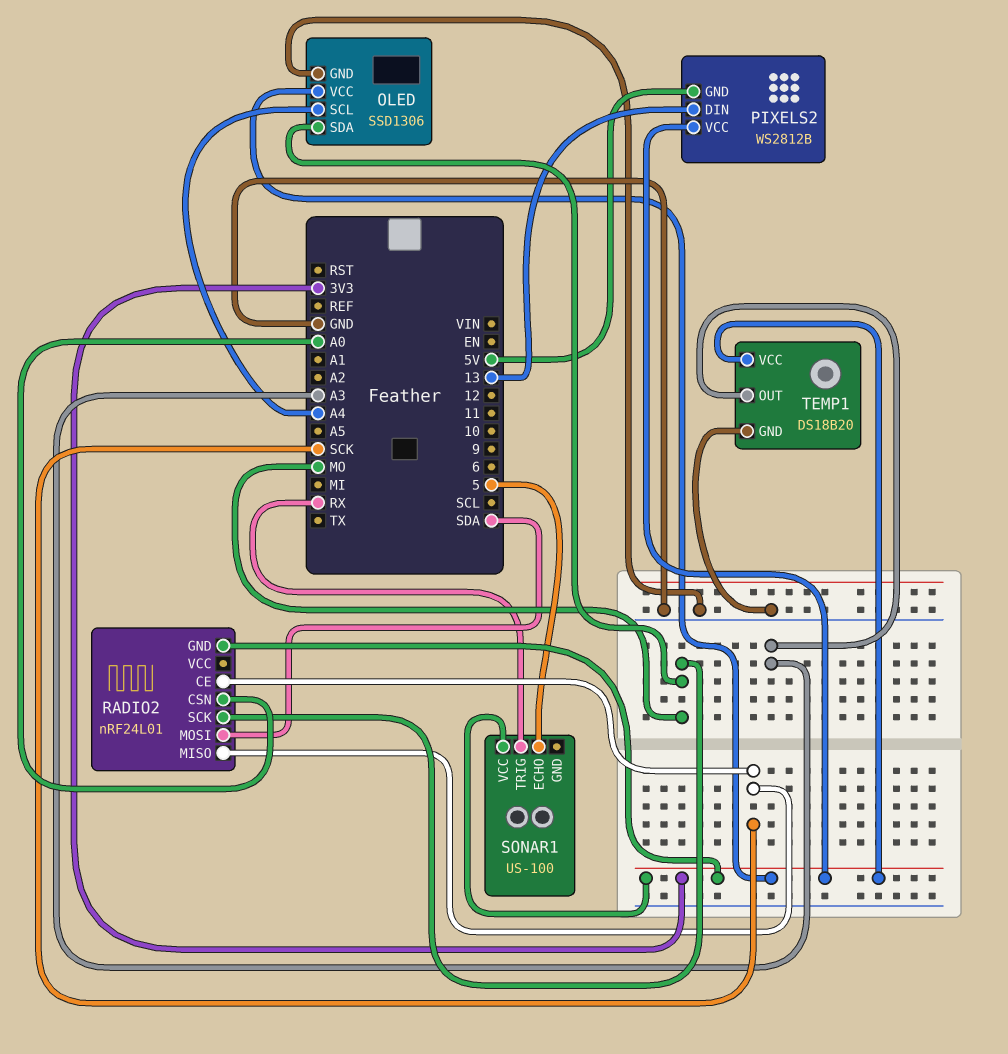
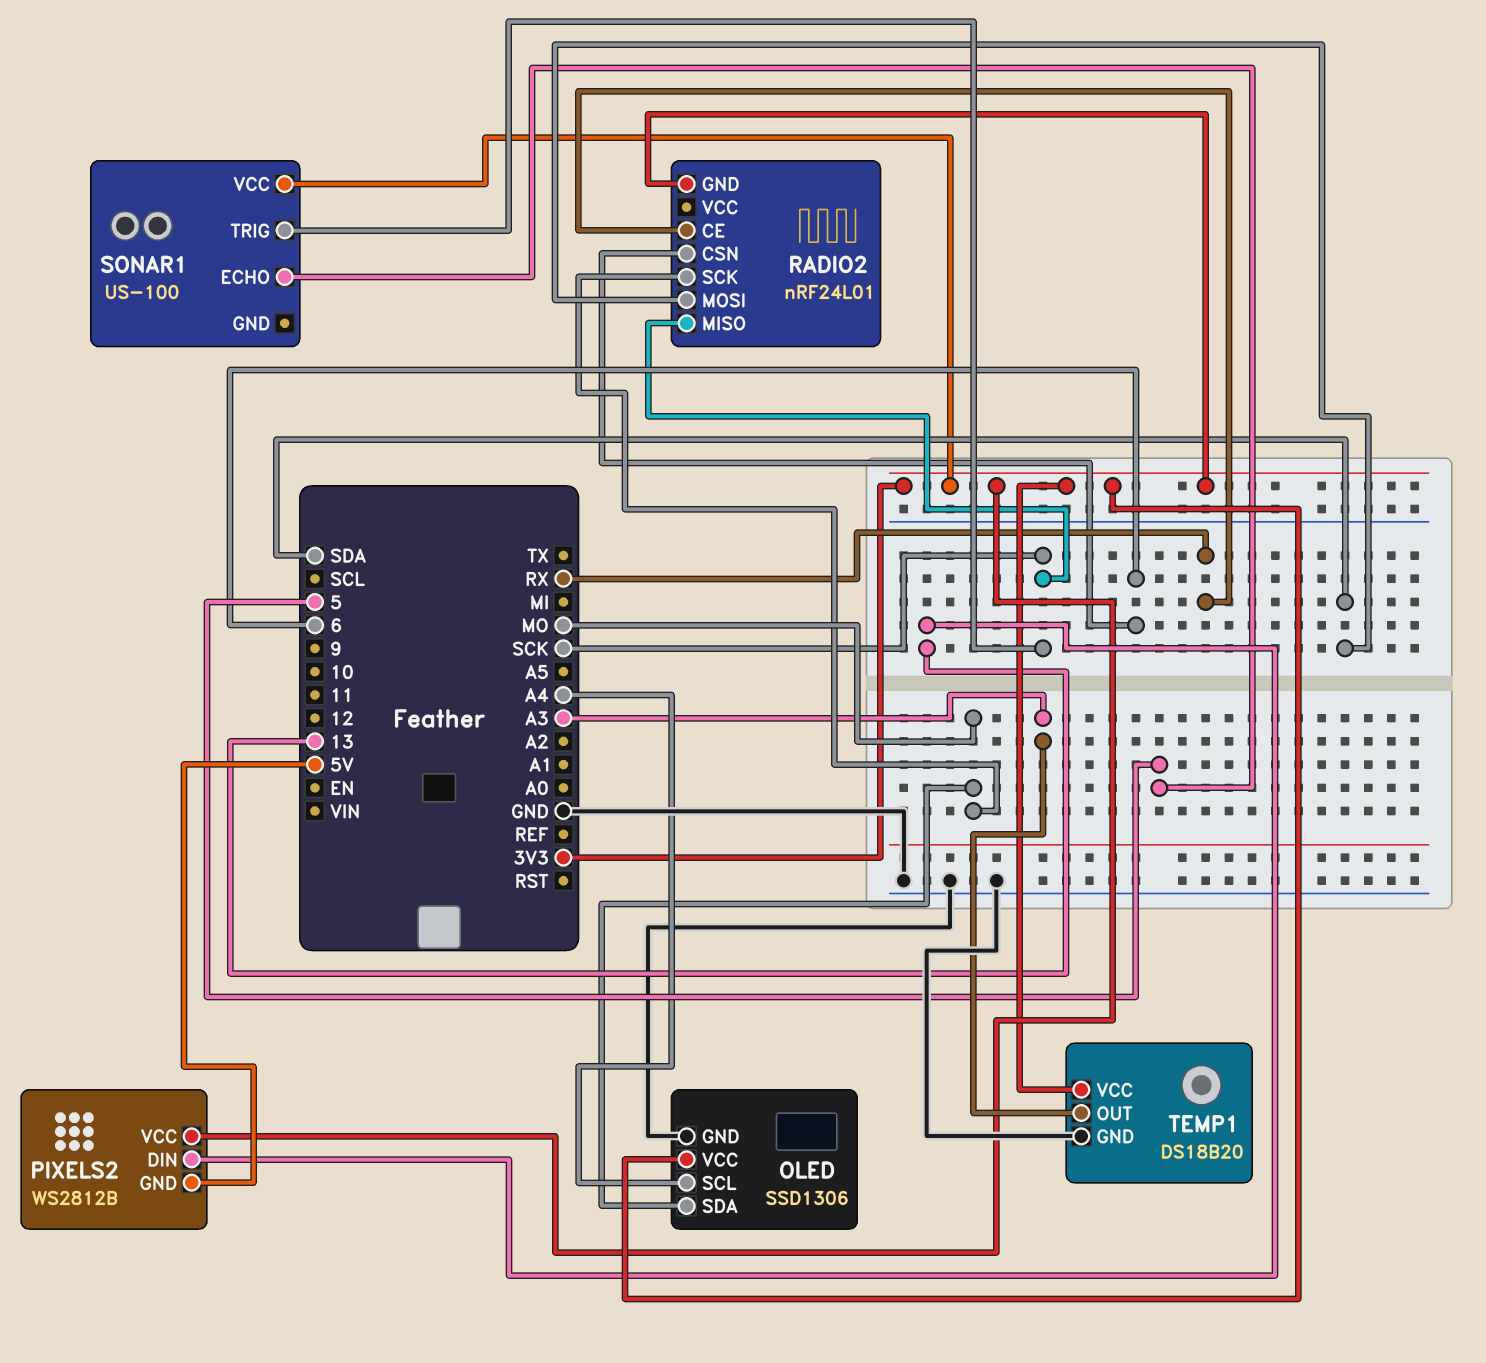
RADIO2 pin CE: SCK -> RX
RADIO2 pin CSN: A0 -> 6
SONAR1 pin TRIG: RX -> SCK

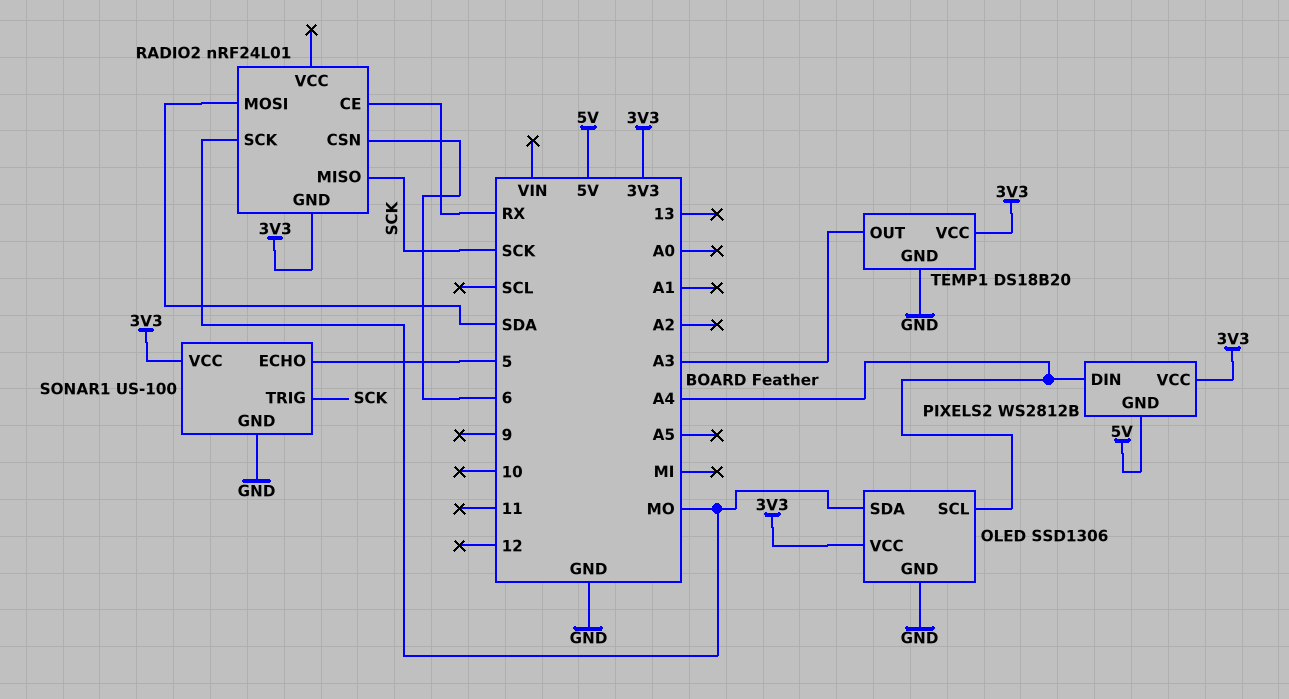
PIXELS2 pin DIN: 13 -> A4
SONAR1 pin GND: none -> GND

